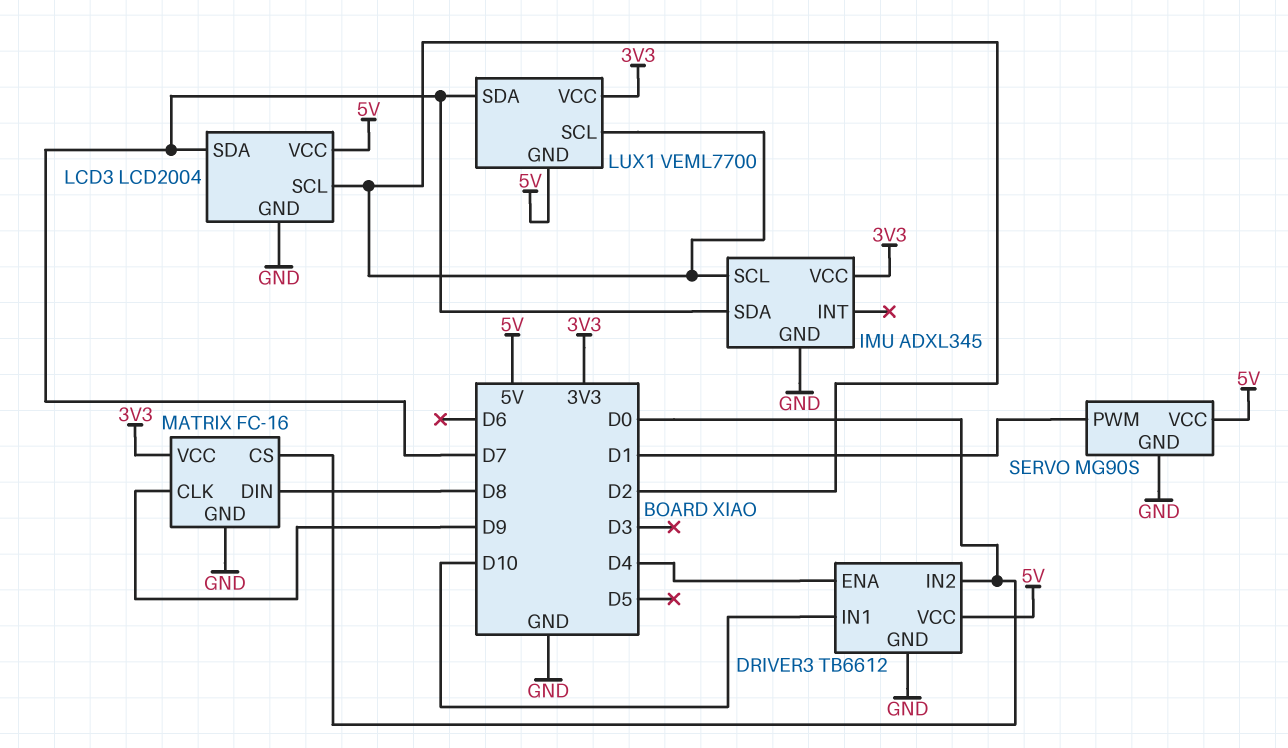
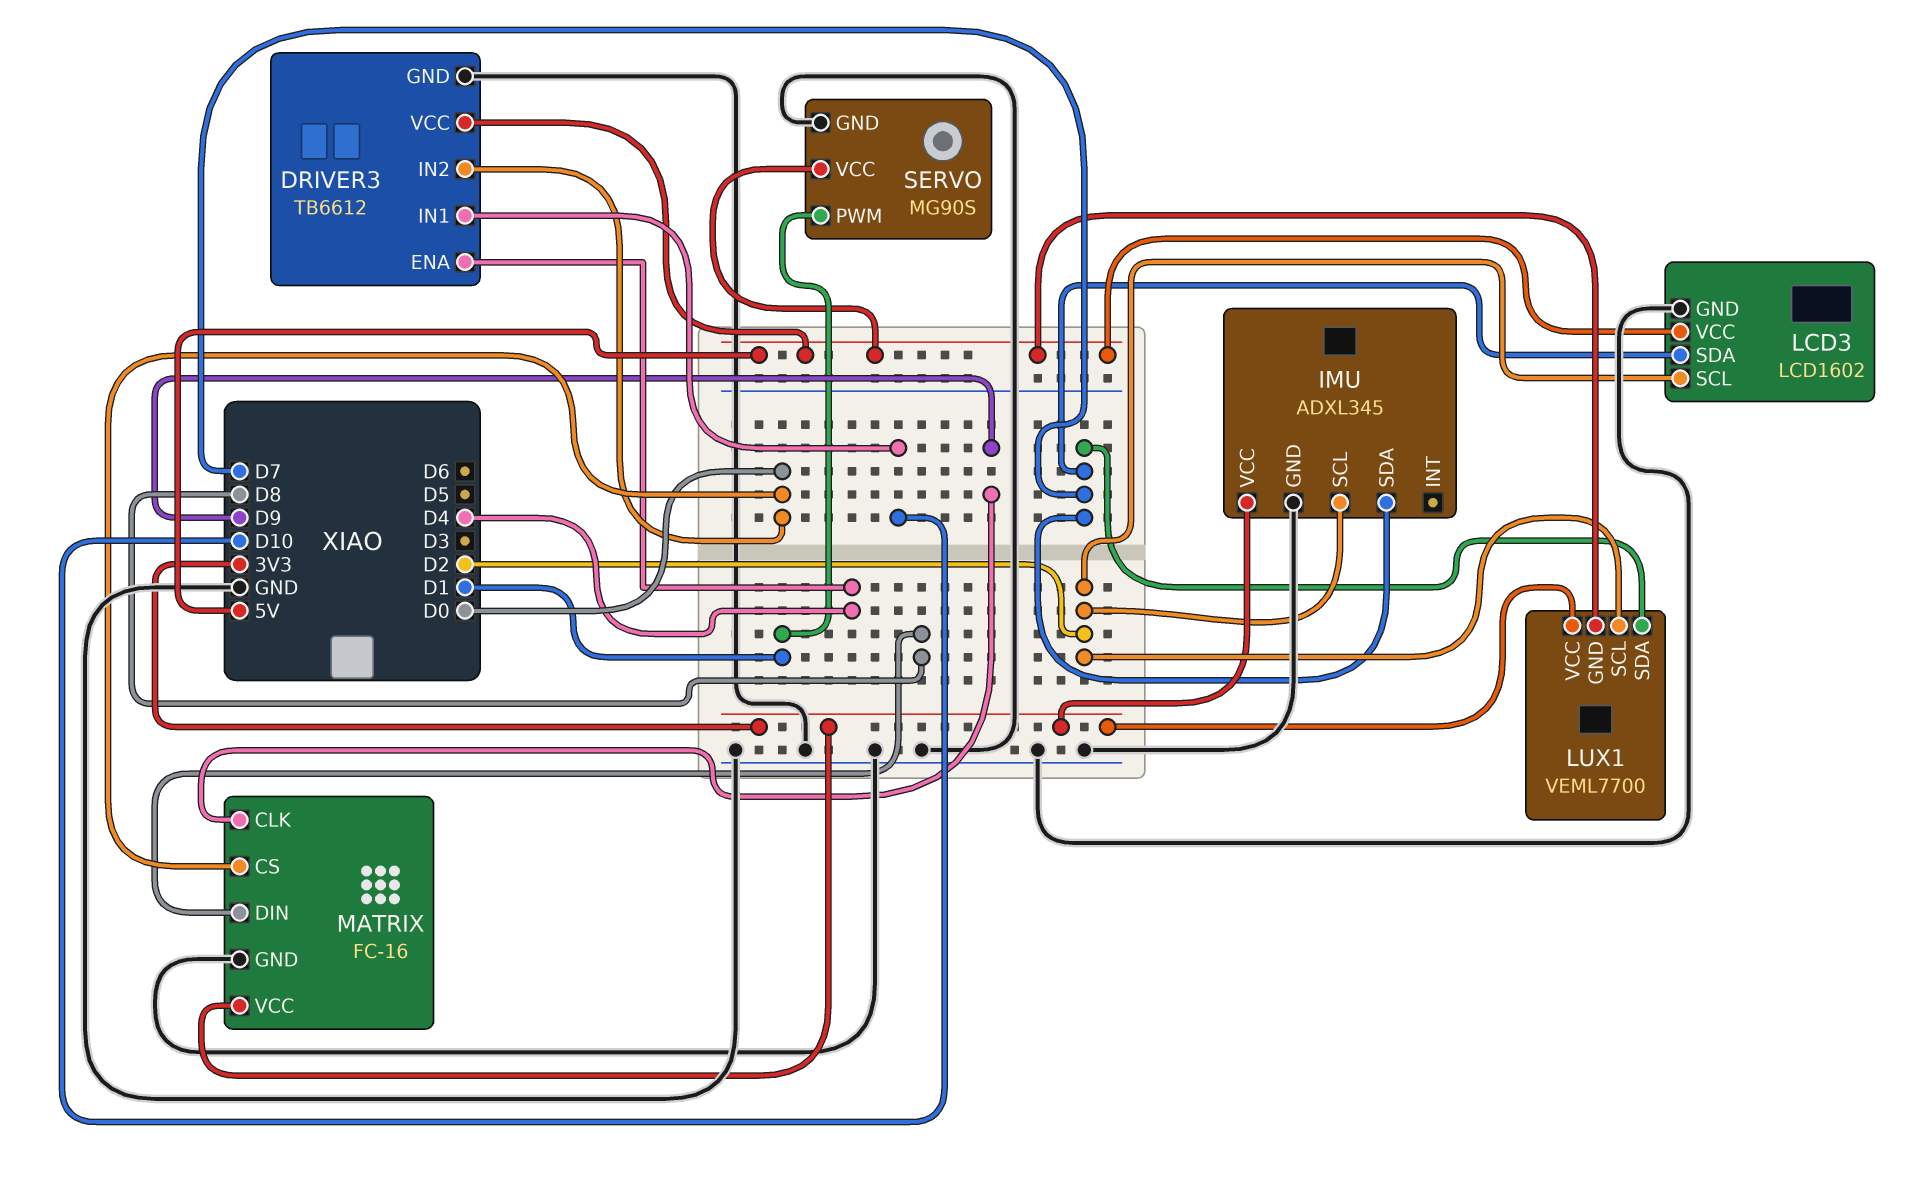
LCD3: LCD2004 -> LCD1602

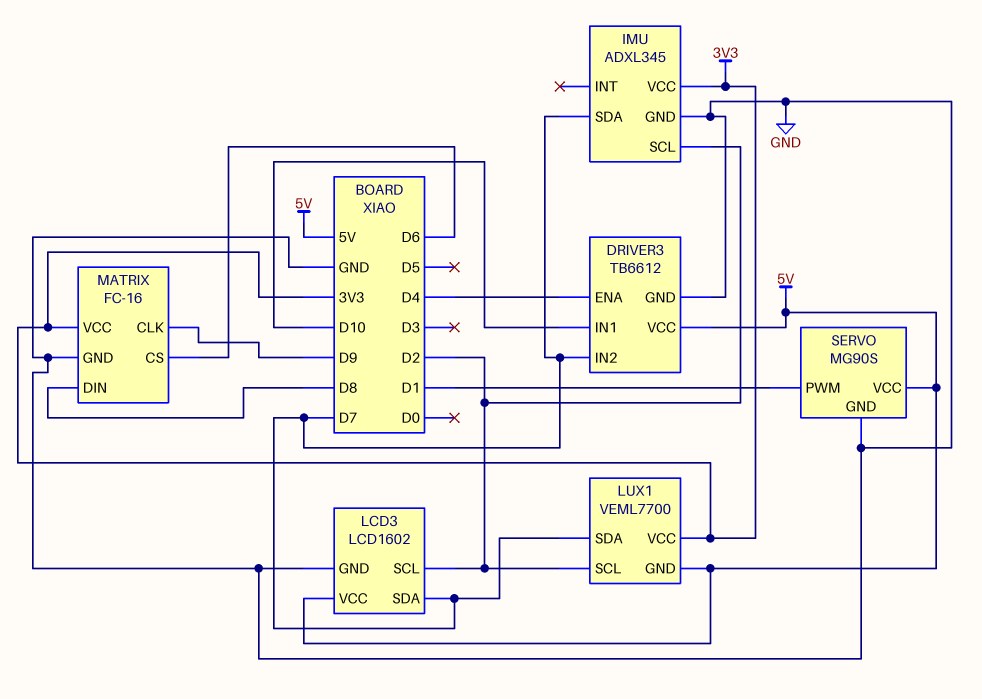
DRIVER3 pin IN2: D0 -> D7
MATRIX pin CS: D0 -> D6

